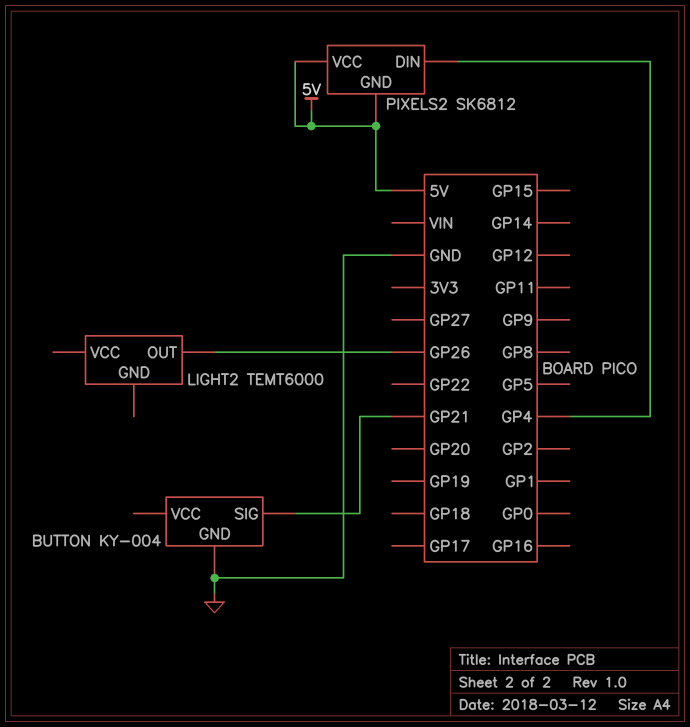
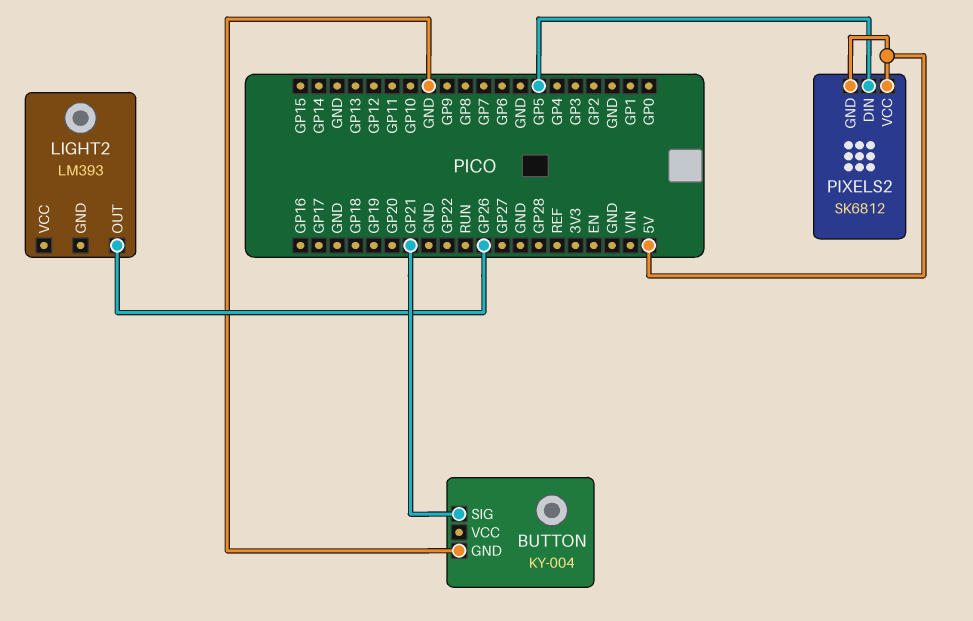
LIGHT2: TEMT6000 -> LM393
PIXELS2 pin DIN: GP4 -> GP5

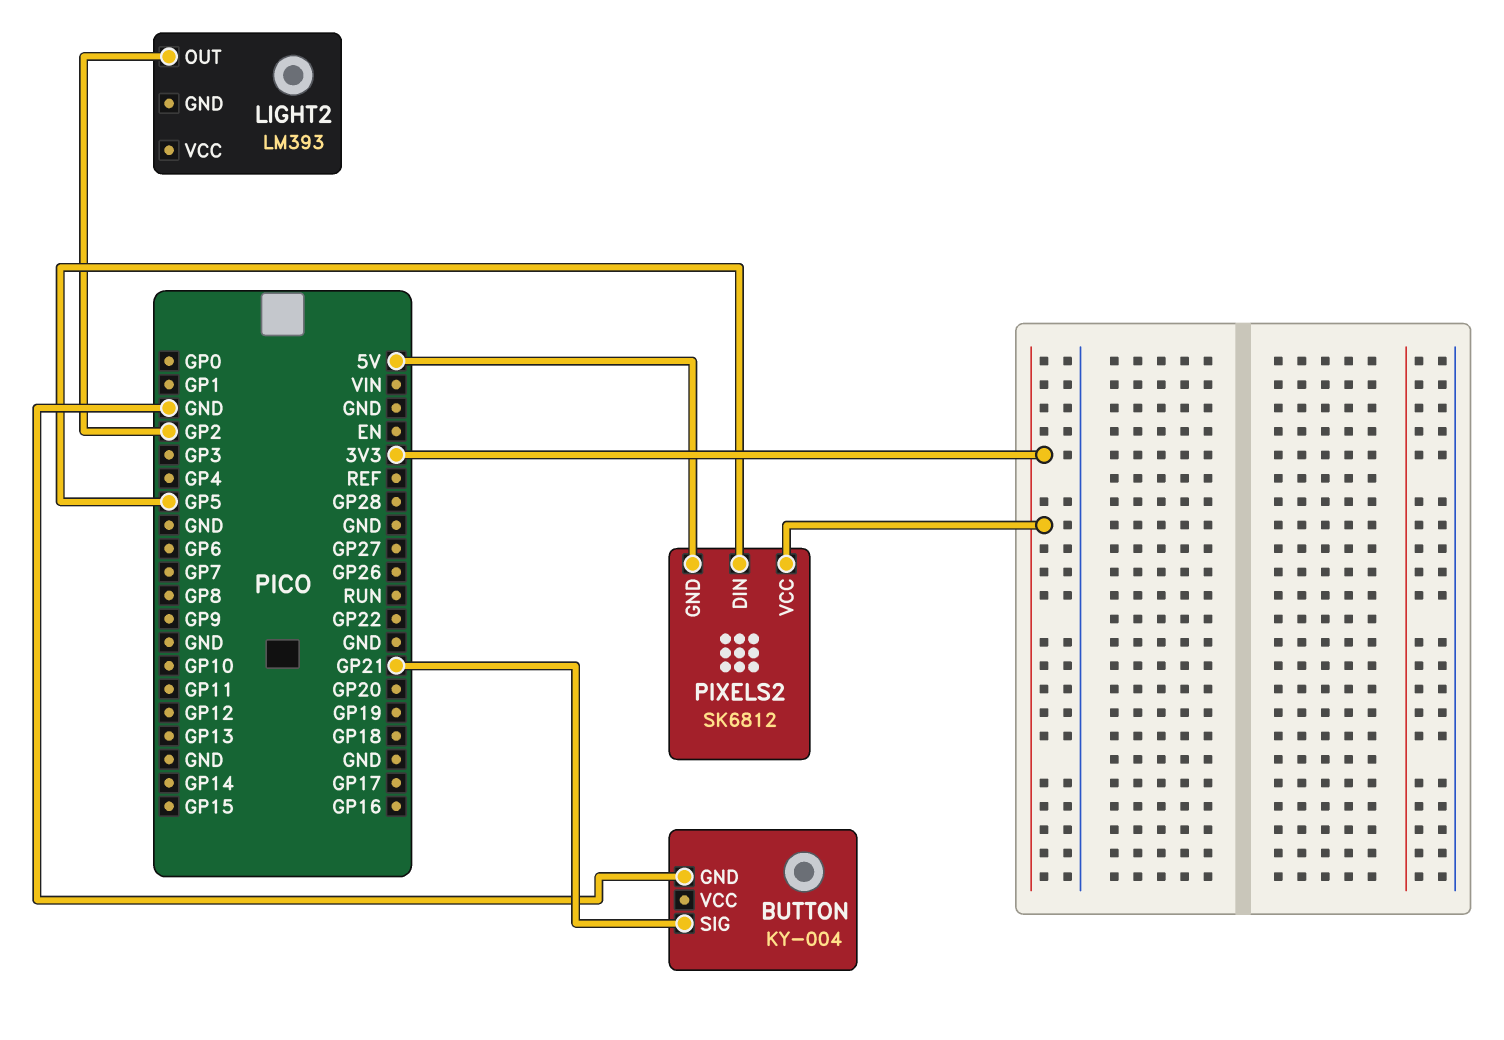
LIGHT2 pin OUT: GP26 -> GP2
PIXELS2 pin VCC: 5V -> 3V3

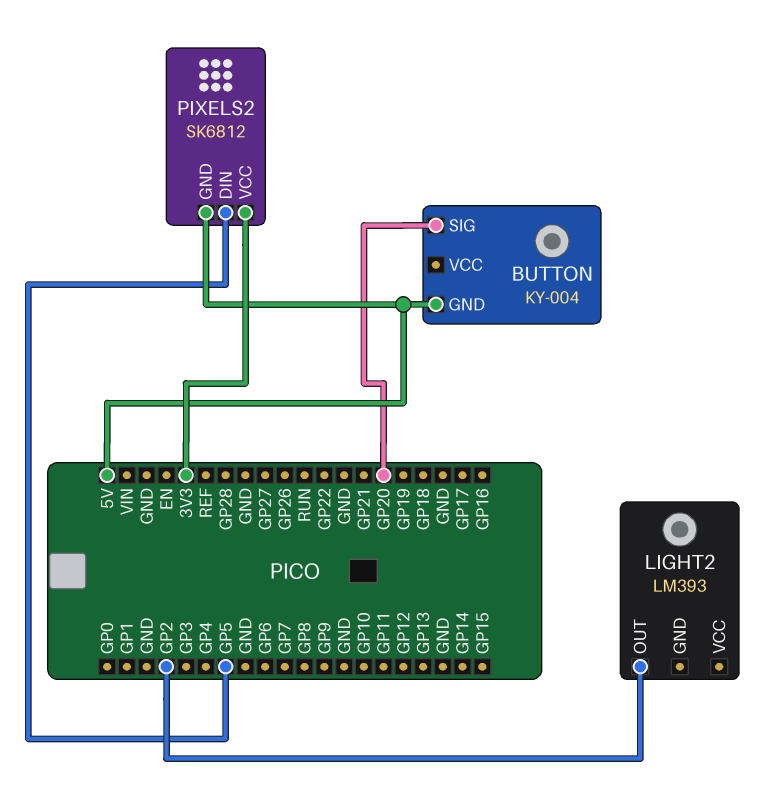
BUTTON pin GND: GND -> 5V
BUTTON pin SIG: GP21 -> GP20

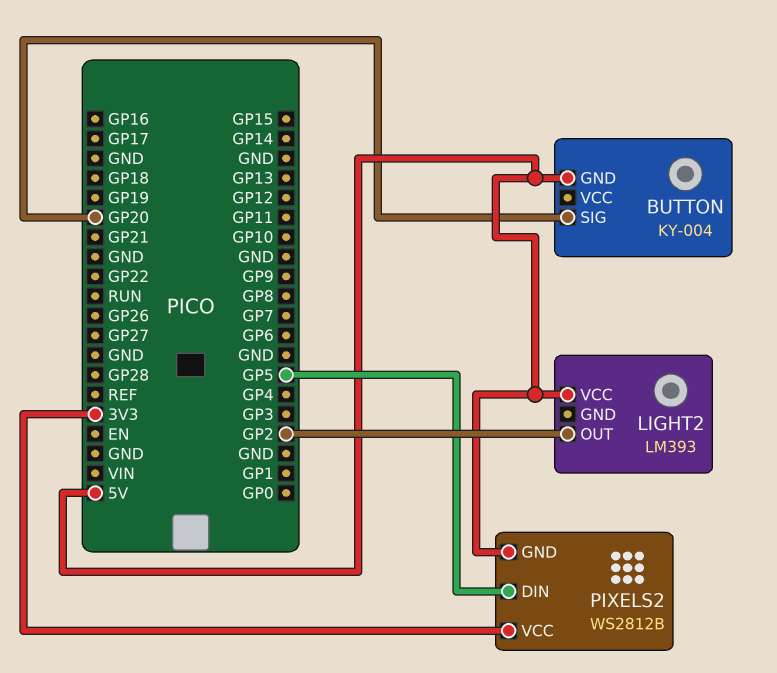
LIGHT2 pin VCC: none -> 5V
PIXELS2: SK6812 -> WS2812B

